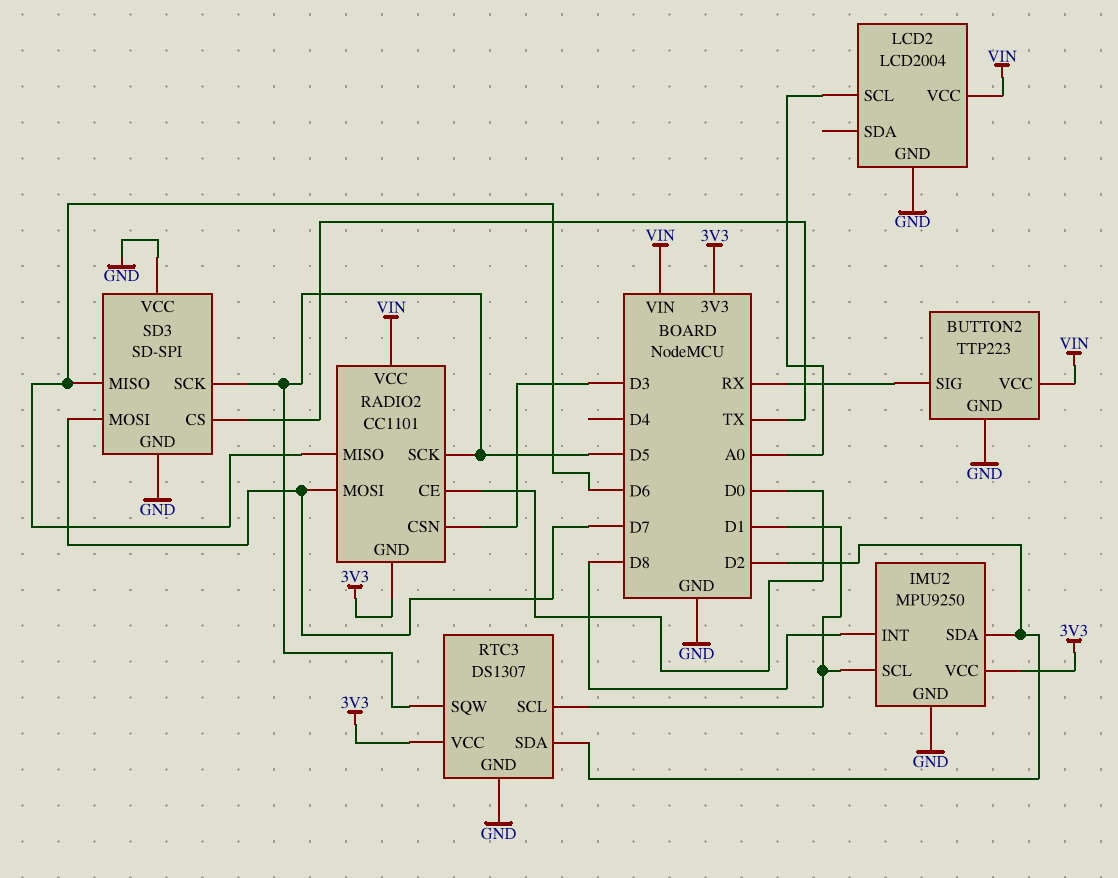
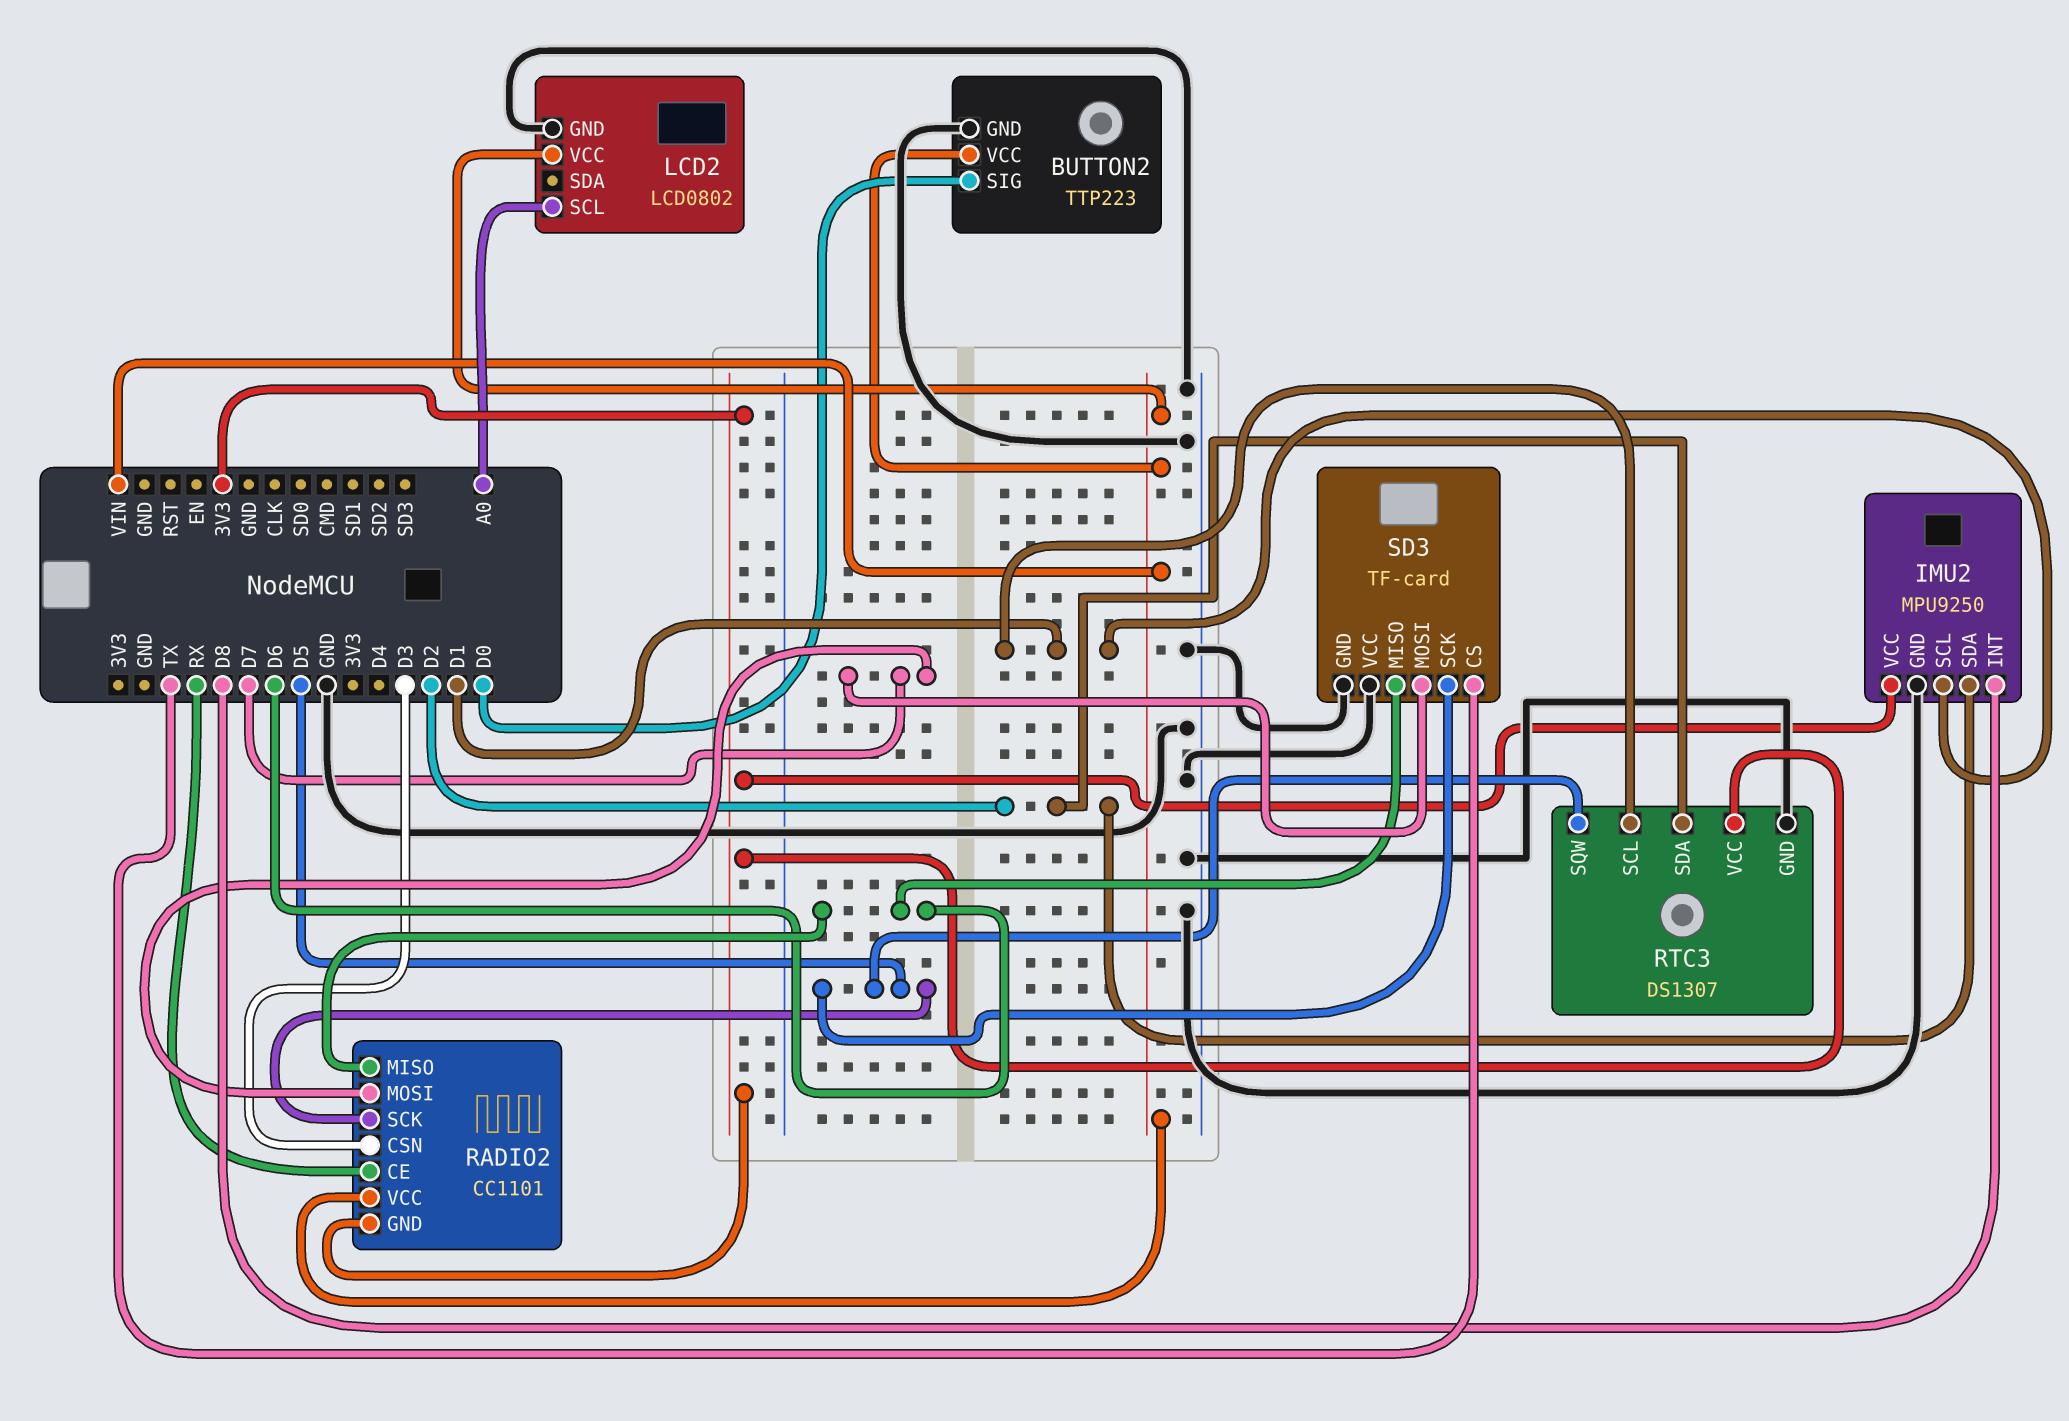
BUTTON2 pin SIG: RX -> D0
LCD2: LCD2004 -> LCD0802
RADIO2 pin CE: D0 -> RX
SD3: SD-SPI -> TF-card

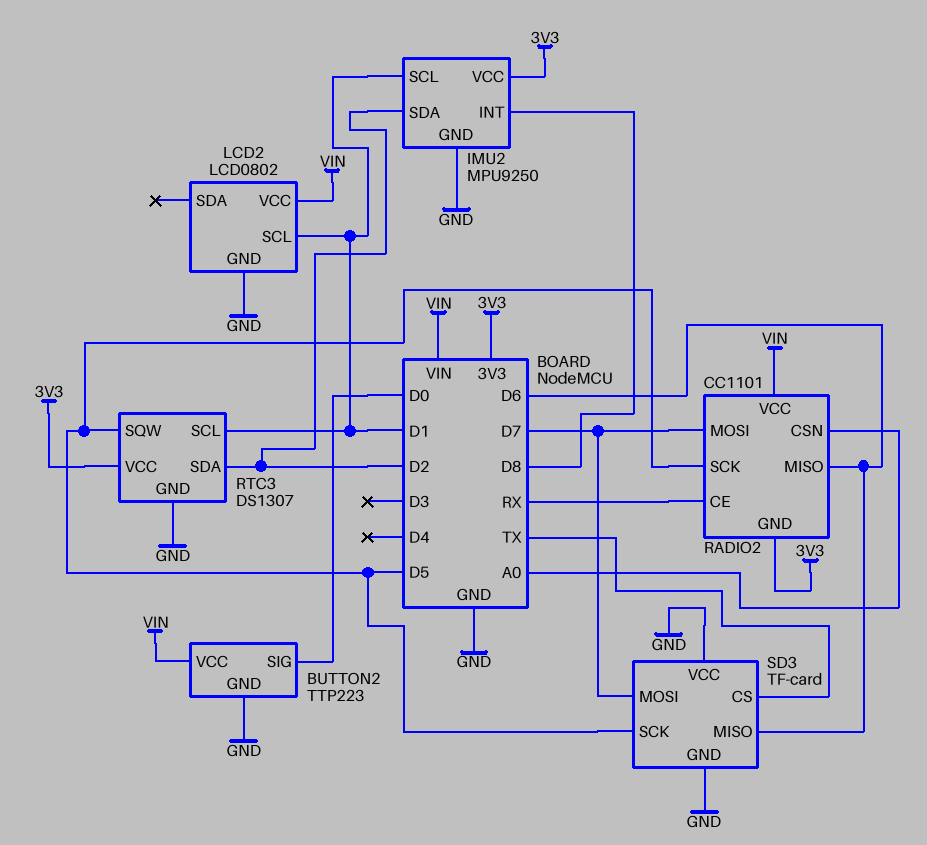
LCD2 pin SCL: A0 -> D1
RADIO2 pin CSN: D3 -> A0

